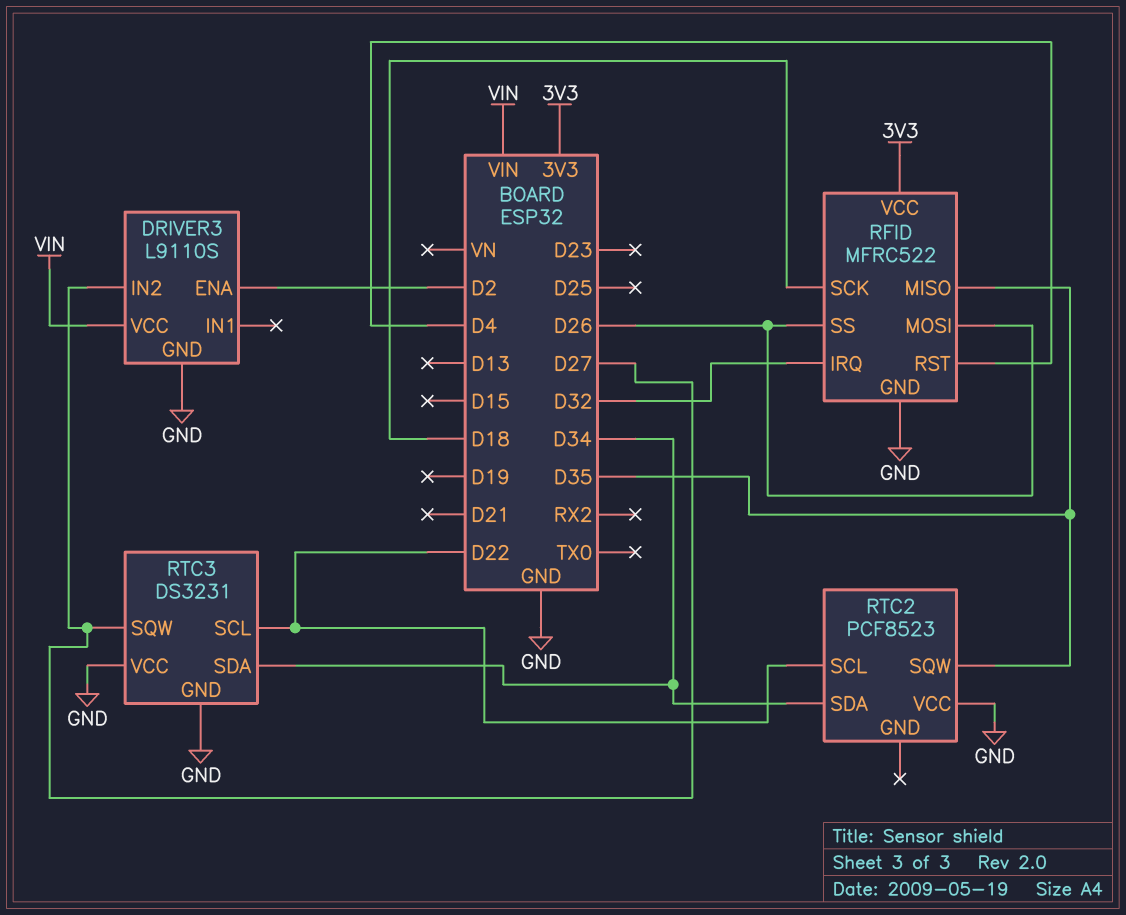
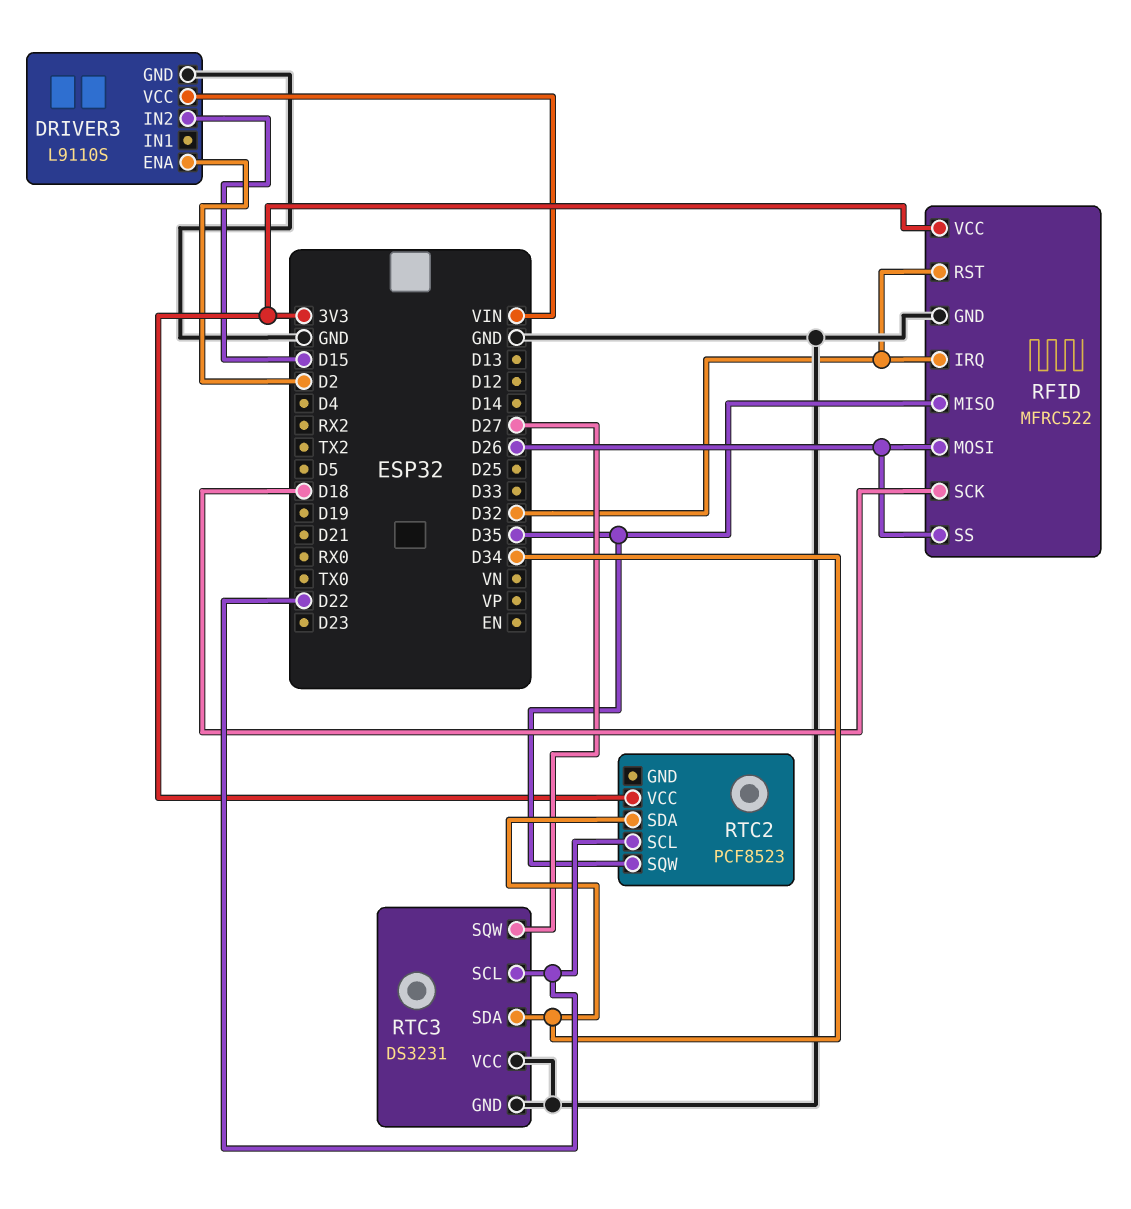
DRIVER3 pin IN2: D27 -> D15
RFID pin RST: D4 -> D32
RTC2 pin VCC: GND -> 3V3

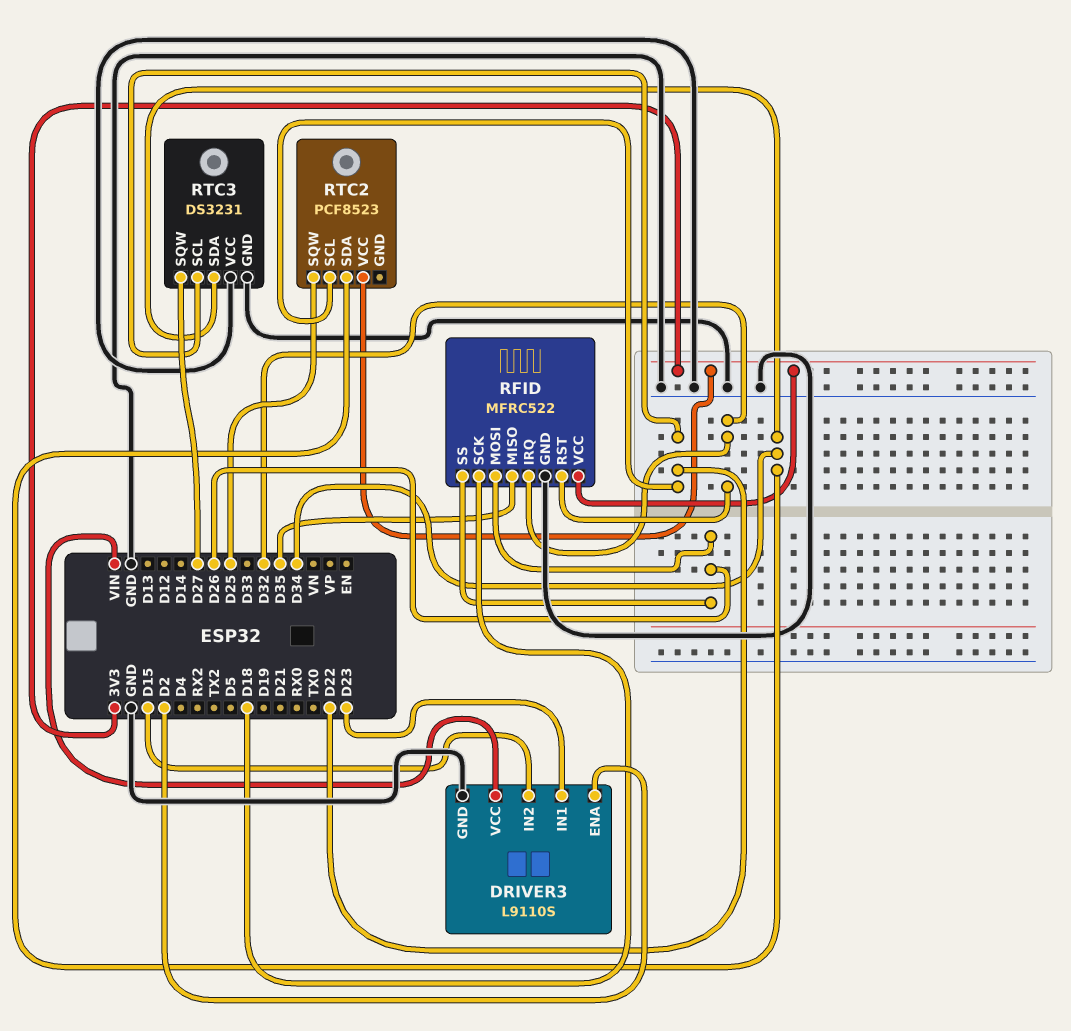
DRIVER3 pin IN1: none -> D23
RTC2 pin SQW: D35 -> D25

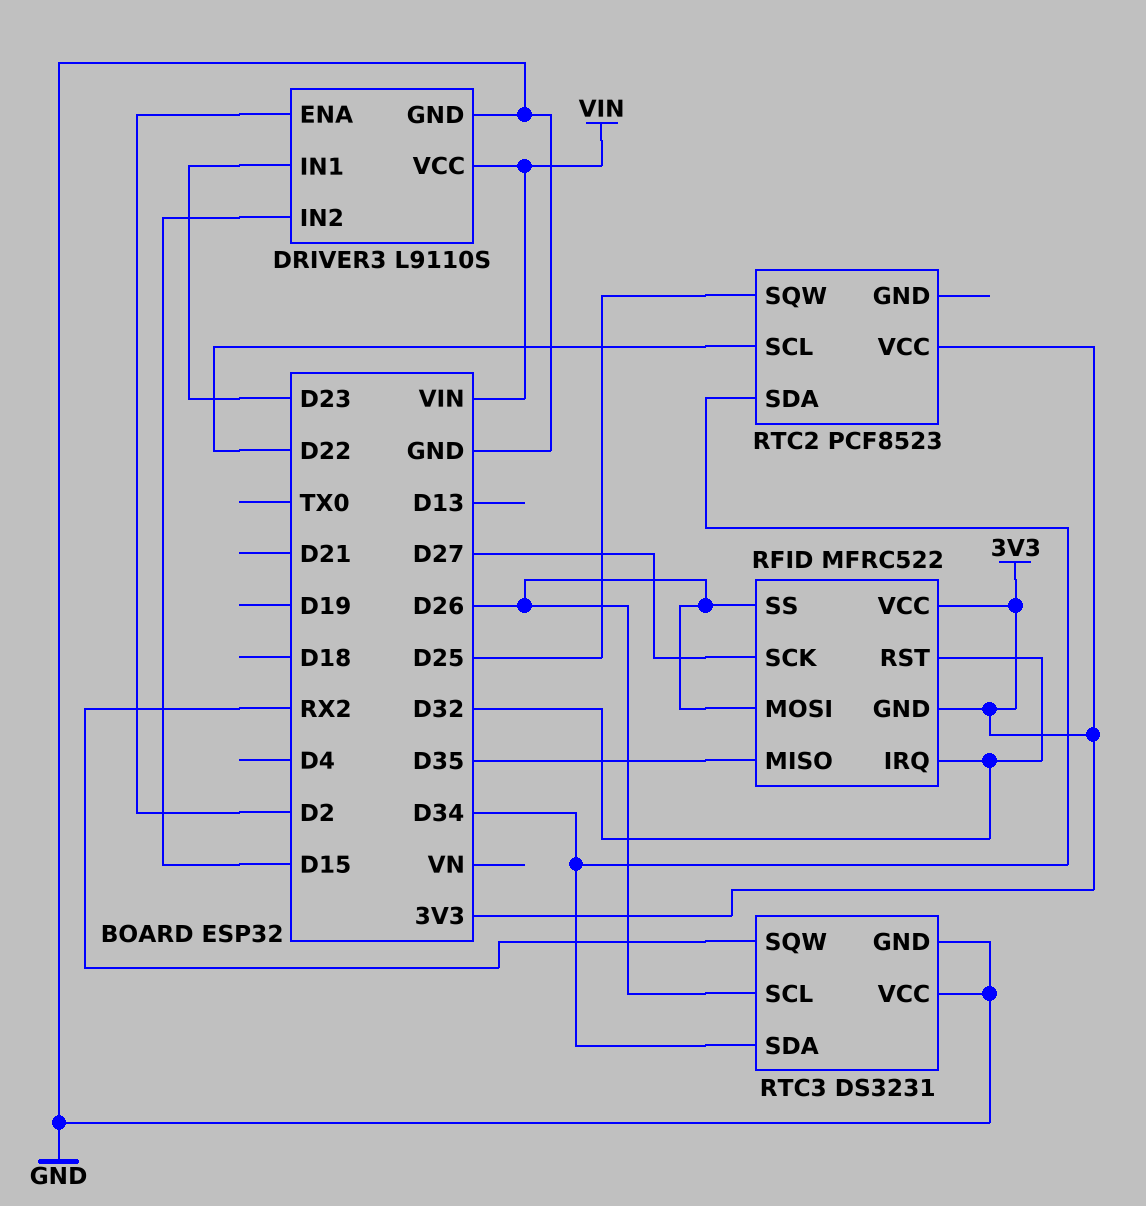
RFID pin GND: GND -> 3V3
RFID pin SCK: D18 -> D27
RTC3 pin SCL: D22 -> D26
RTC3 pin SQW: D27 -> RX2

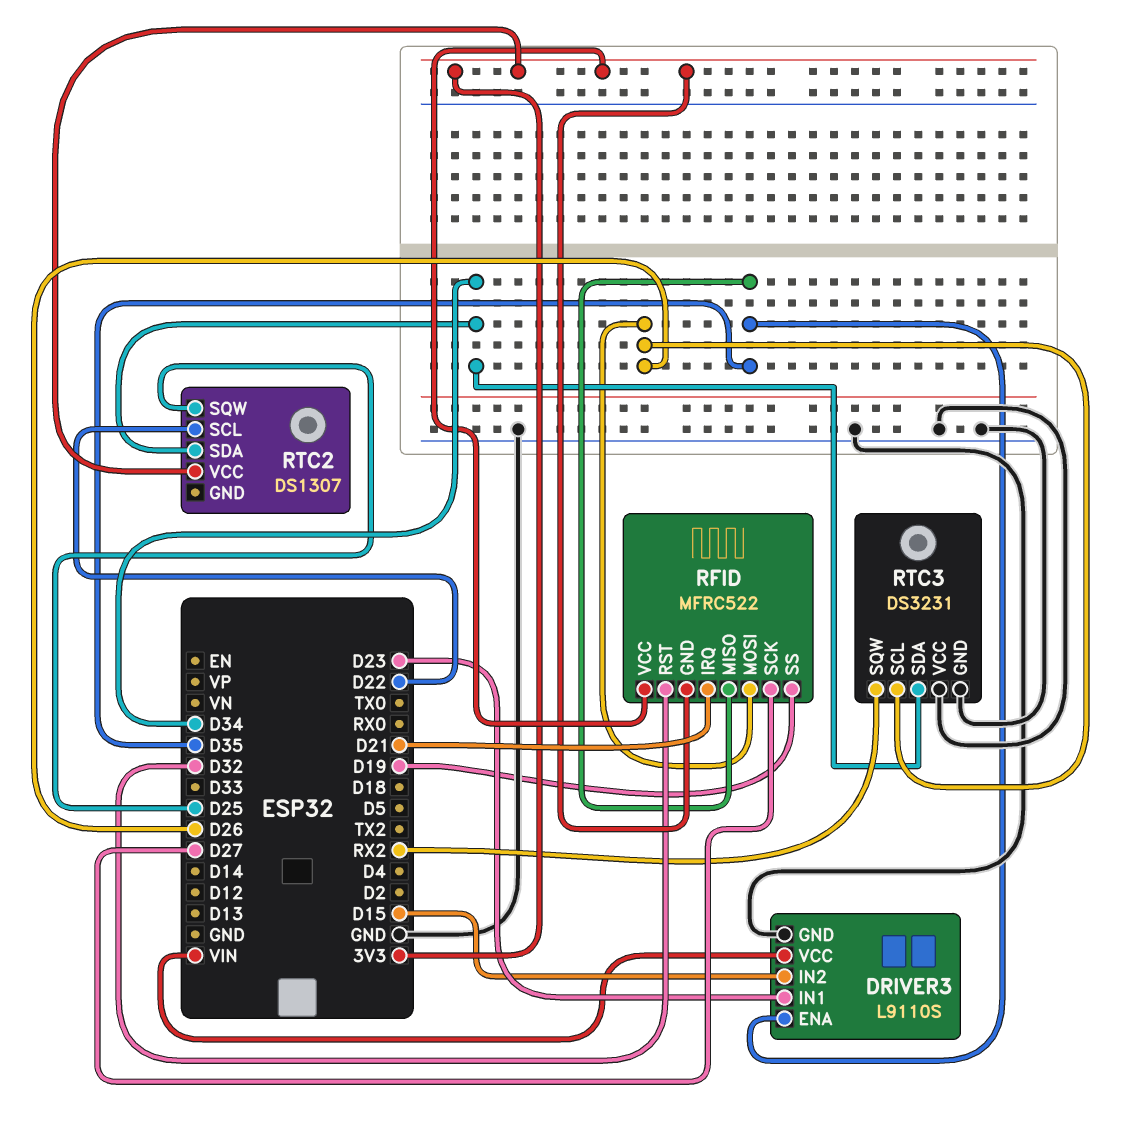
DRIVER3 pin ENA: D2 -> D35
RFID pin IRQ: D32 -> D21
RFID pin SS: D26 -> D19
RTC2: PCF8523 -> DS1307

